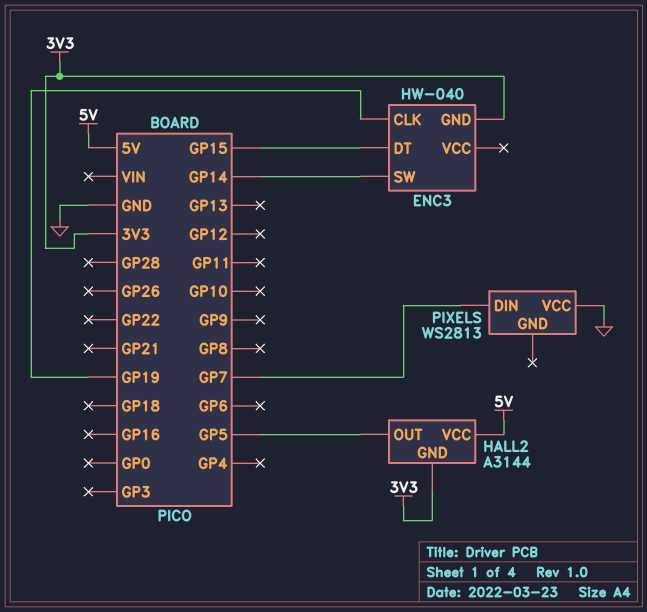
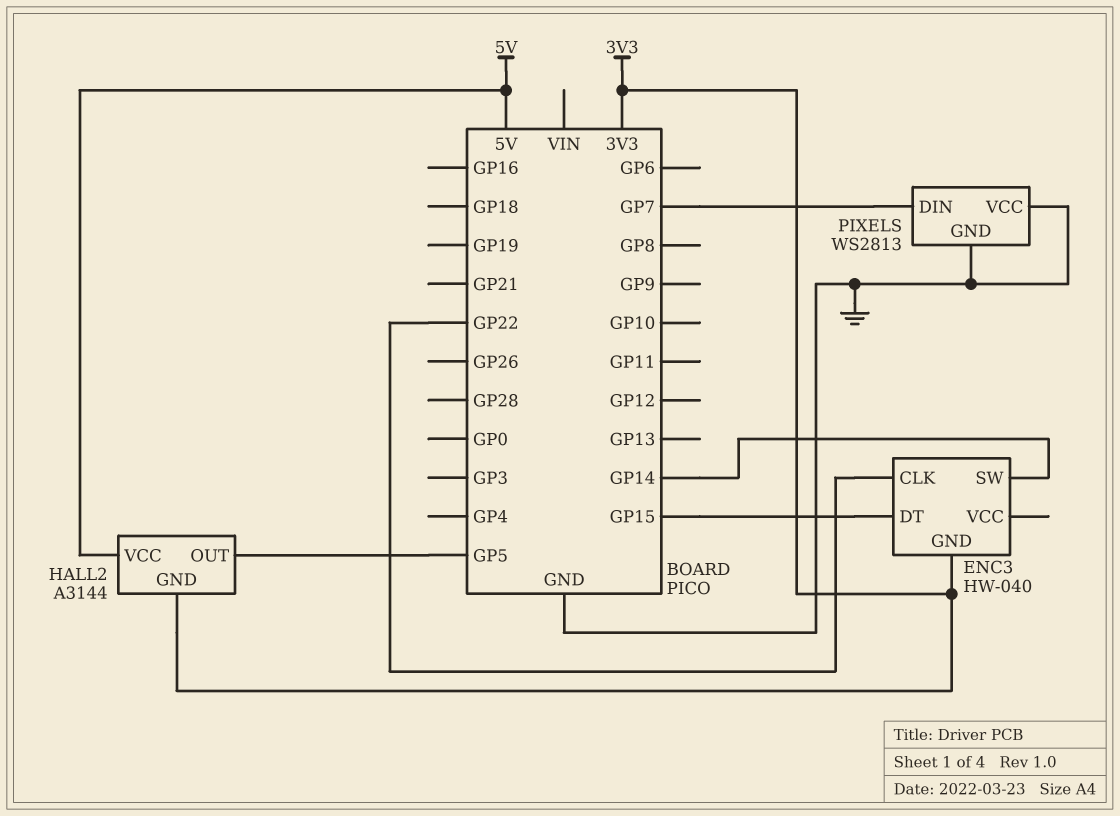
ENC3 pin CLK: GP19 -> GP22
PIXELS pin GND: none -> GND

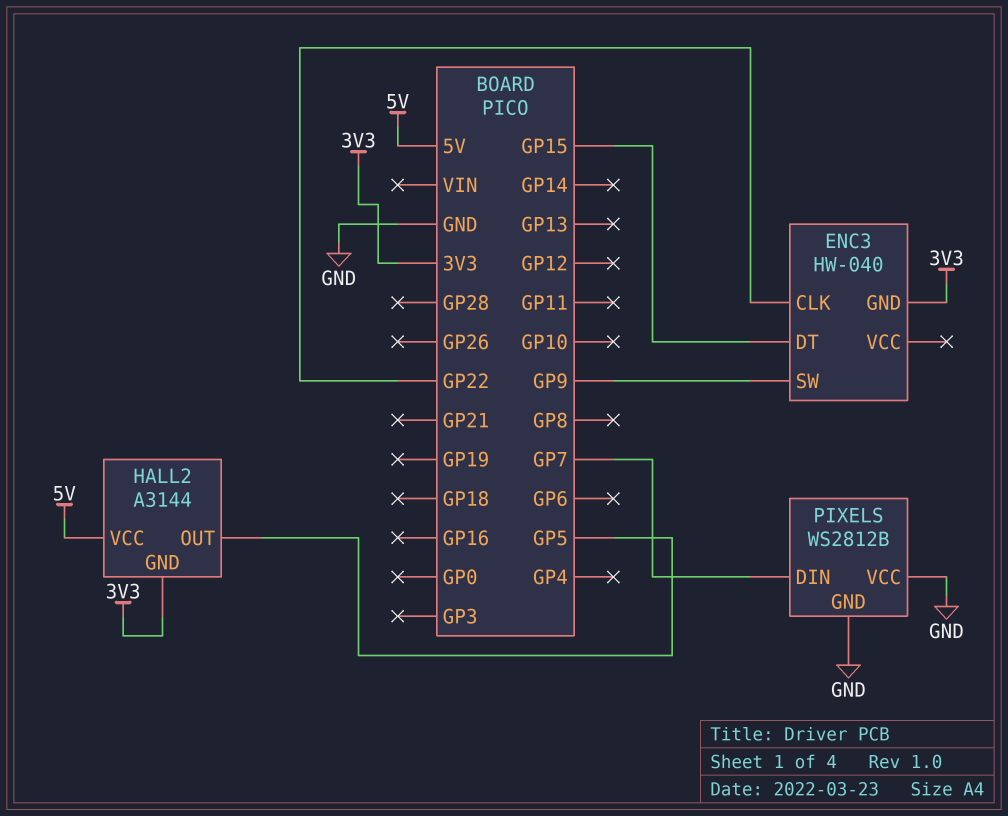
ENC3 pin SW: GP14 -> GP9
PIXELS: WS2813 -> WS2812B

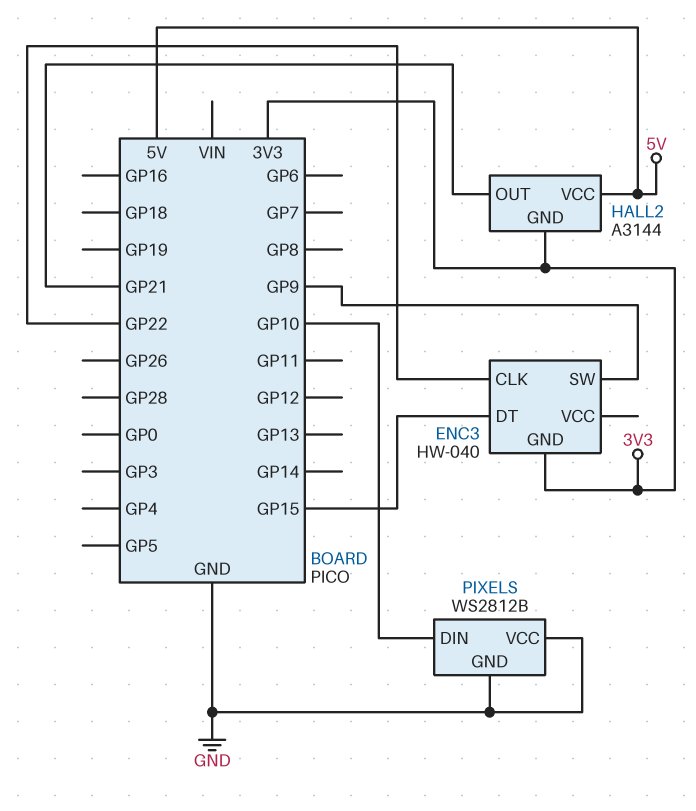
HALL2 pin OUT: GP5 -> GP21
PIXELS pin DIN: GP7 -> GP10

